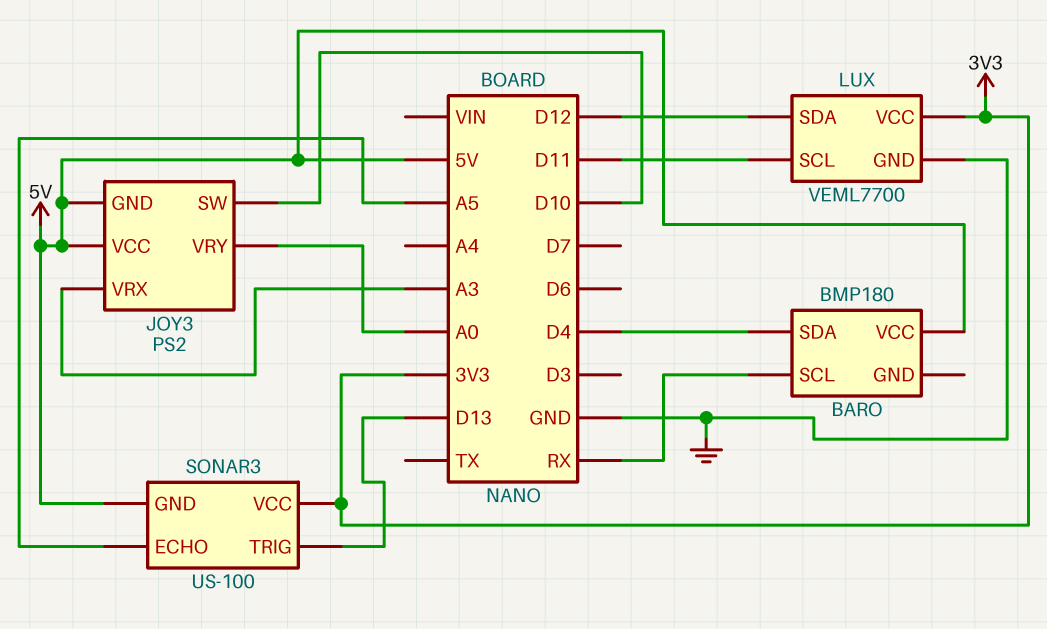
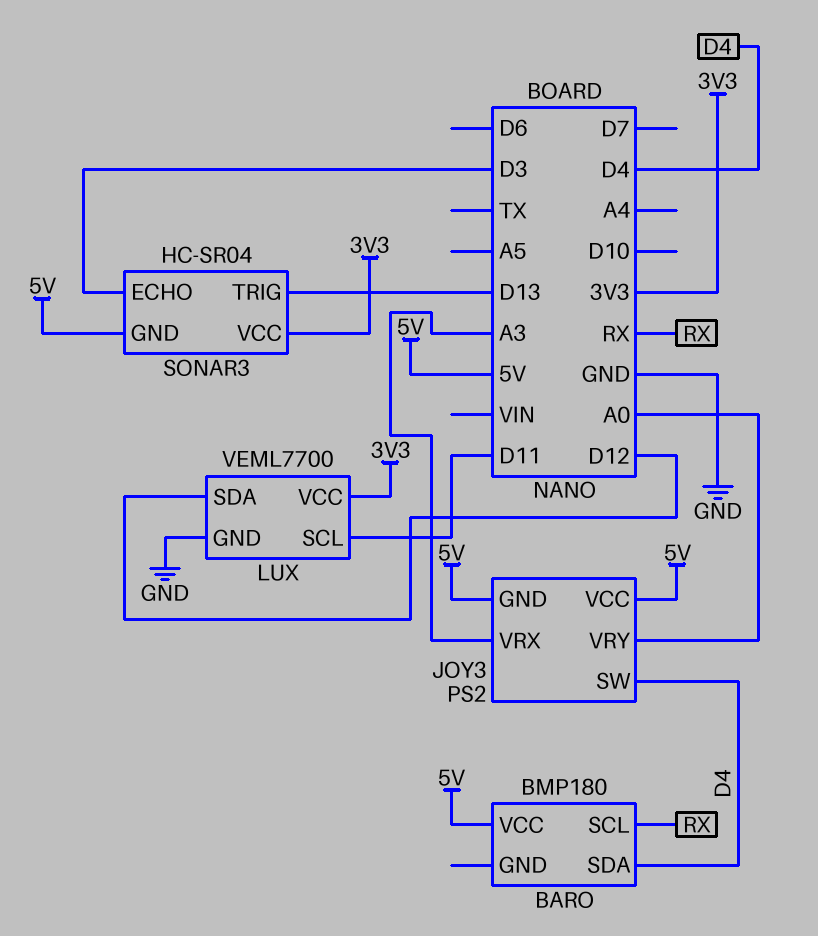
JOY3 pin SW: D10 -> D4
SONAR3: US-100 -> HC-SR04
SONAR3 pin ECHO: A5 -> D3

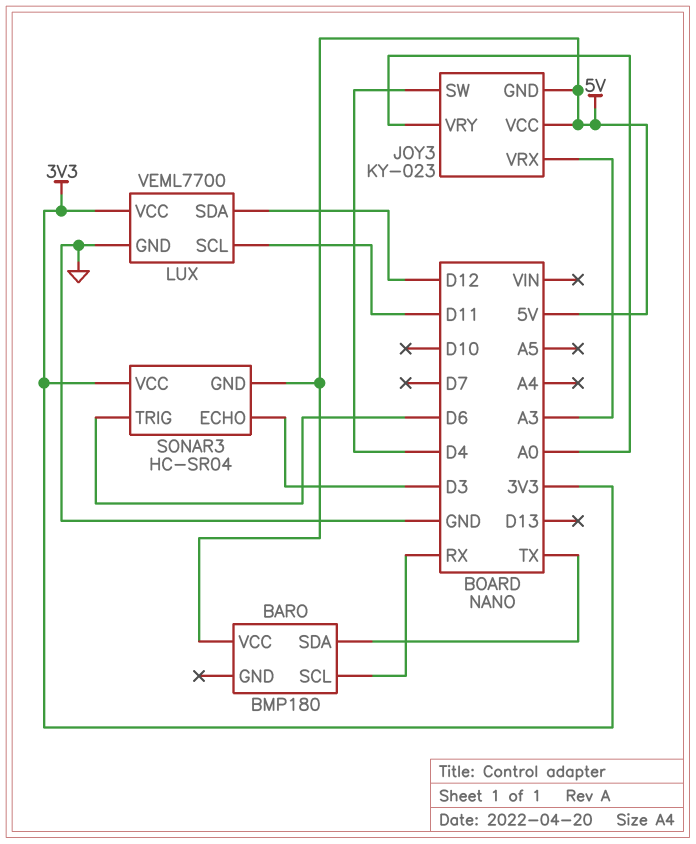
BARO pin SDA: D4 -> TX
JOY3: PS2 -> KY-023
SONAR3 pin TRIG: D13 -> D6

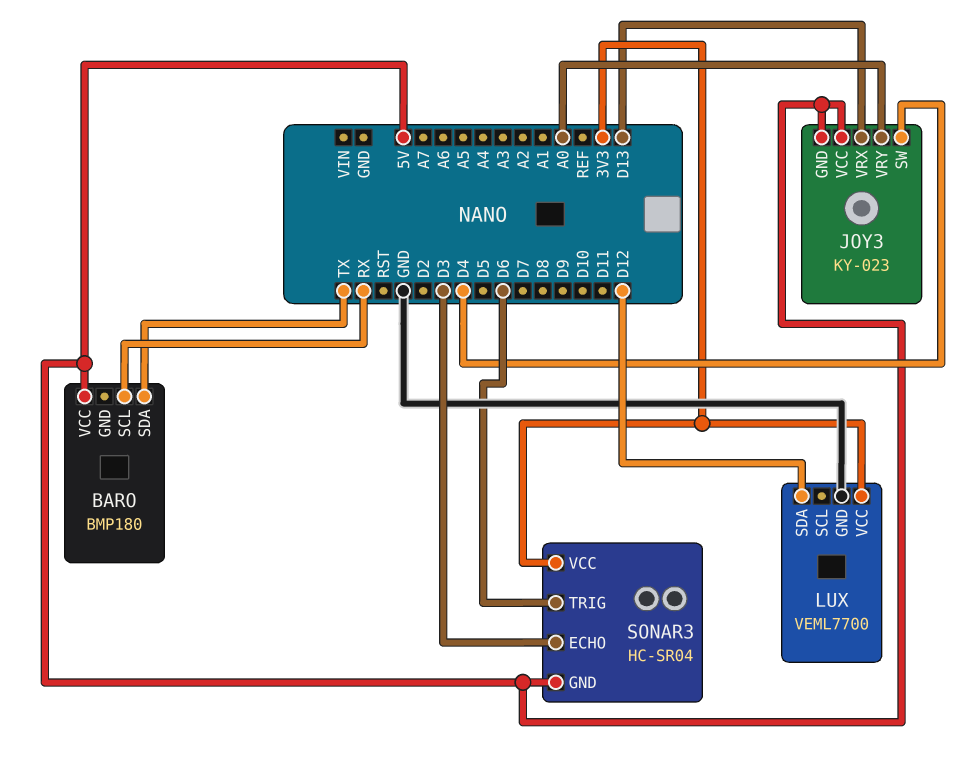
JOY3 pin VRX: A3 -> D13
LUX pin SCL: D11 -> none

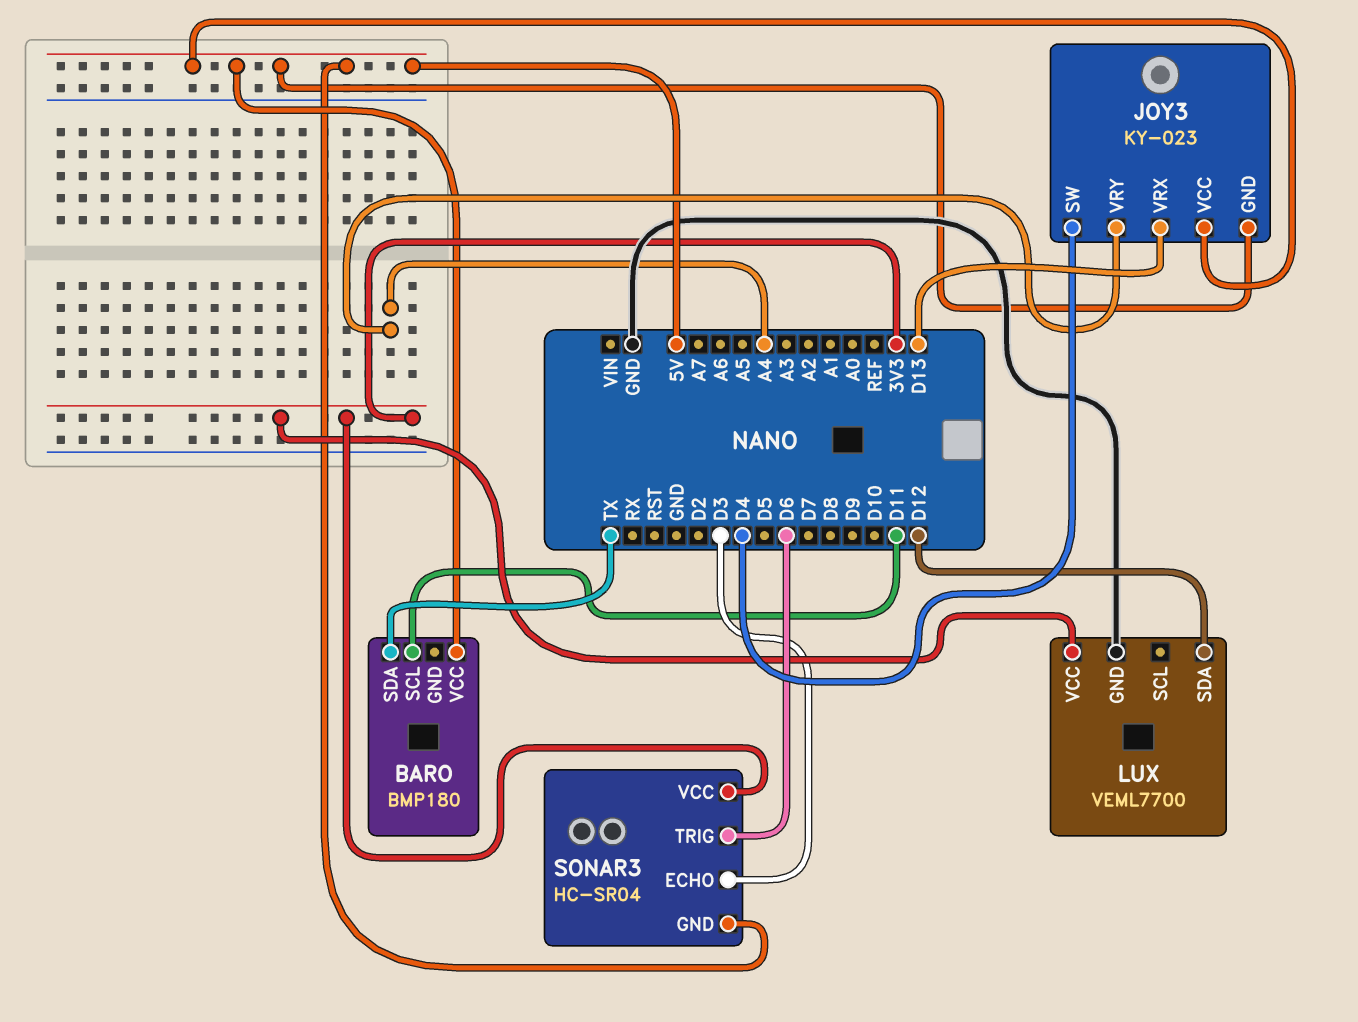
BARO pin SCL: RX -> D11
JOY3 pin VRY: A0 -> A4

